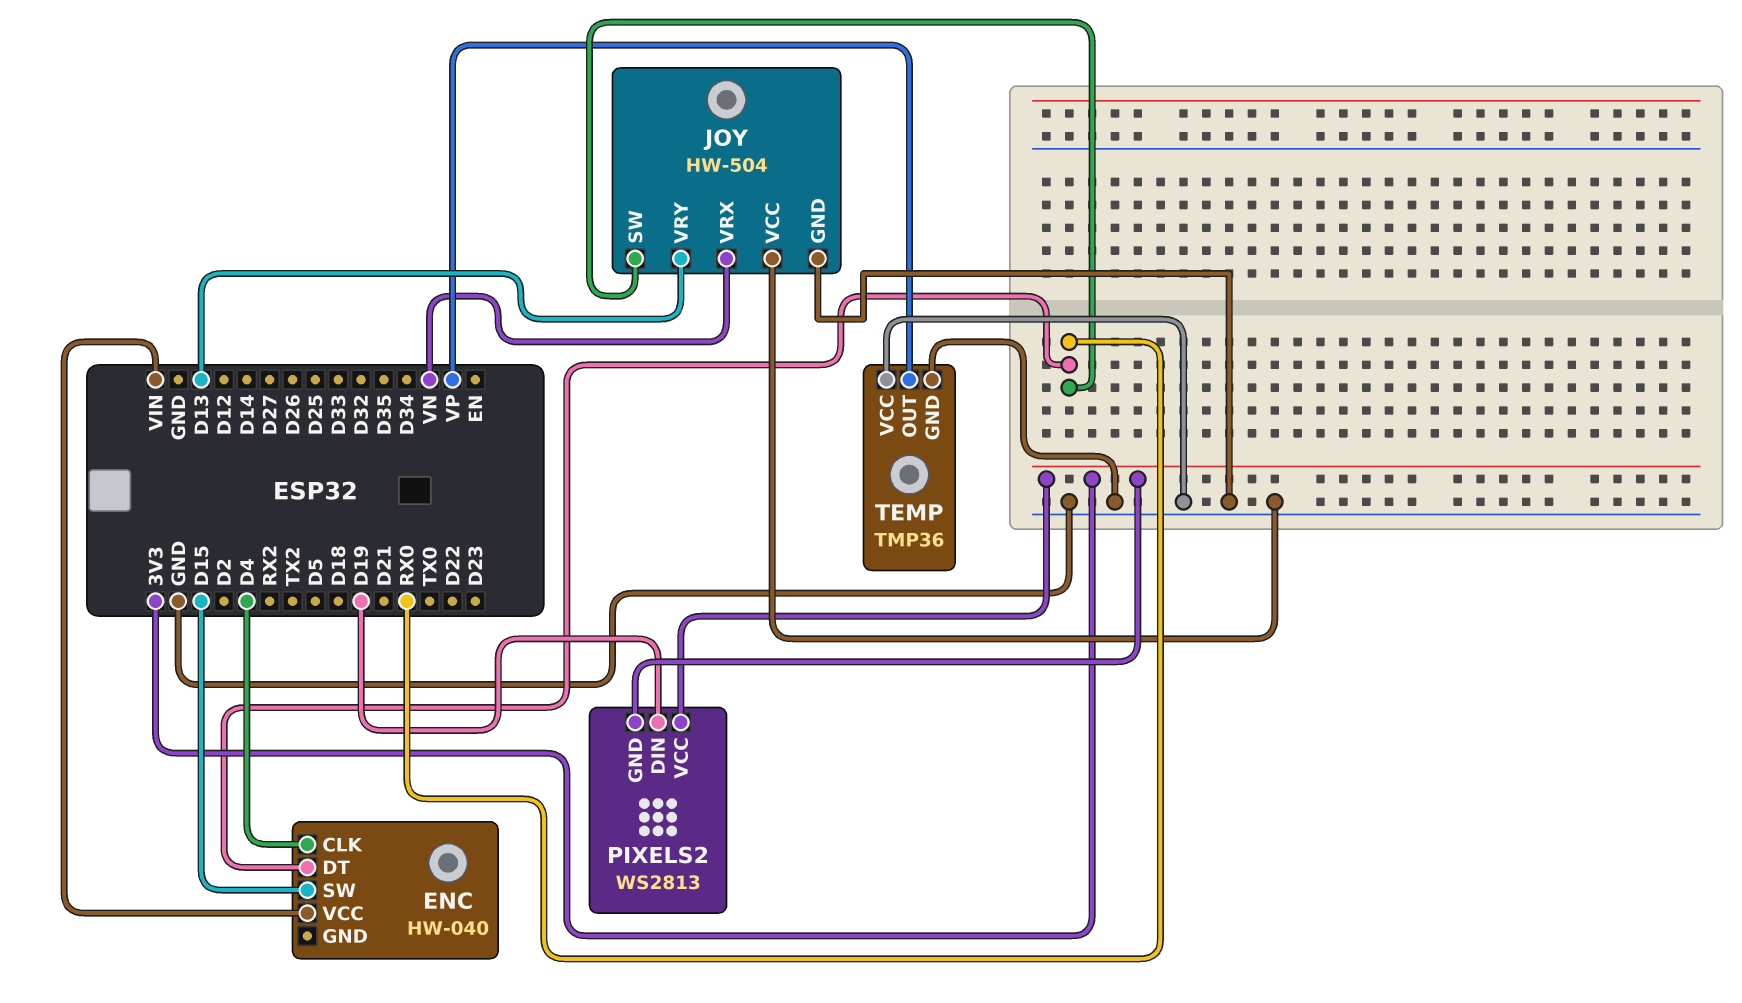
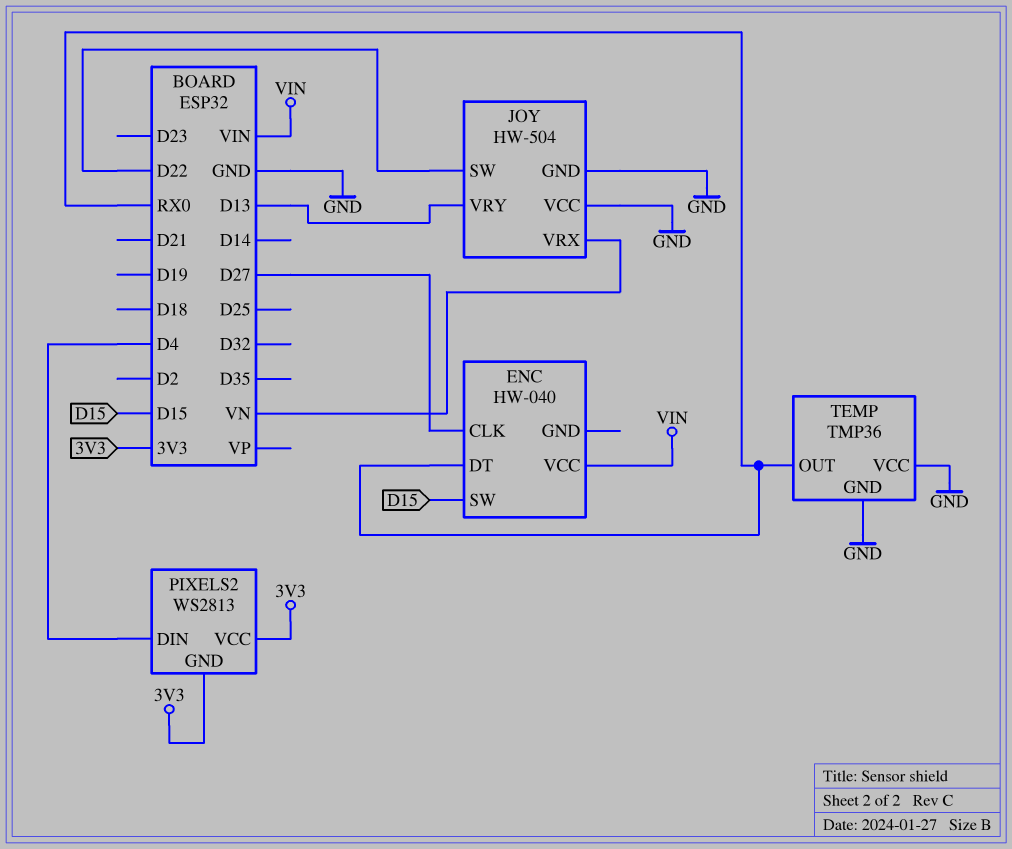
ENC pin CLK: D4 -> D27
JOY pin SW: RX0 -> D22
PIXELS2 pin DIN: D19 -> D4
TEMP pin OUT: VP -> RX0

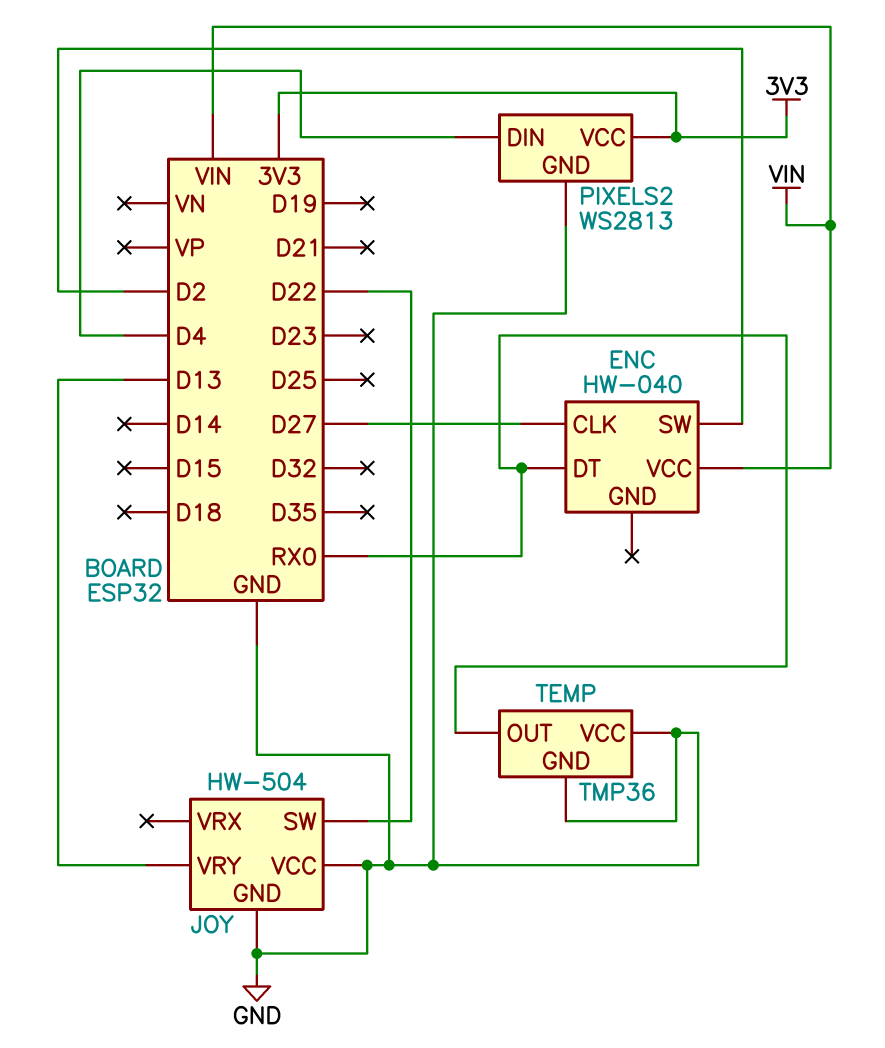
ENC pin SW: D15 -> D2
JOY pin VRX: VN -> none
PIXELS2 pin GND: 3V3 -> GND

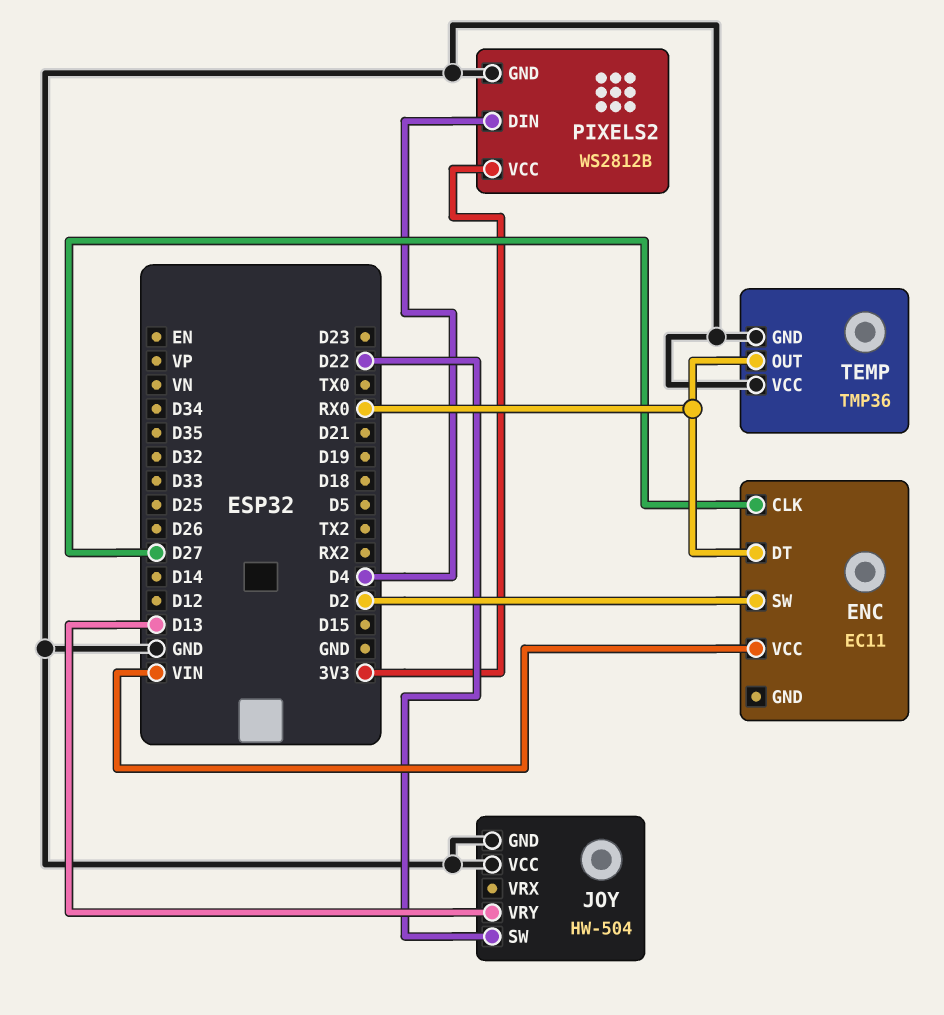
ENC: HW-040 -> EC11
PIXELS2: WS2813 -> WS2812B

